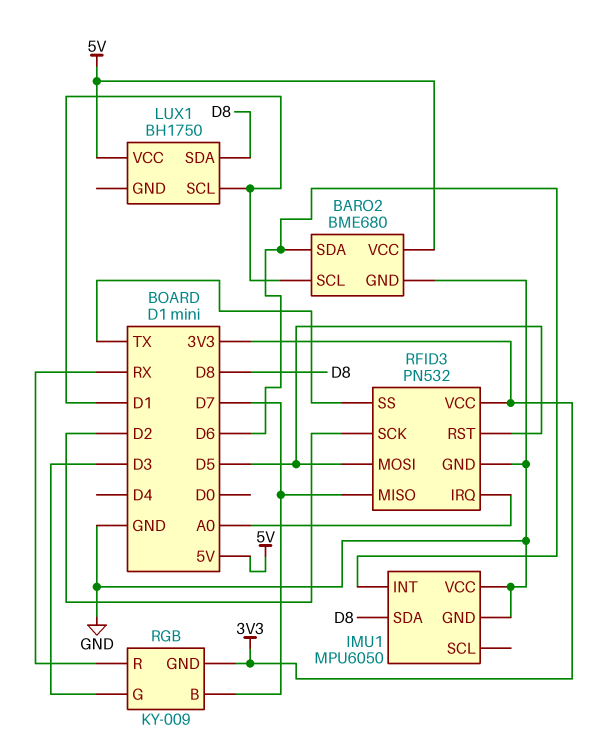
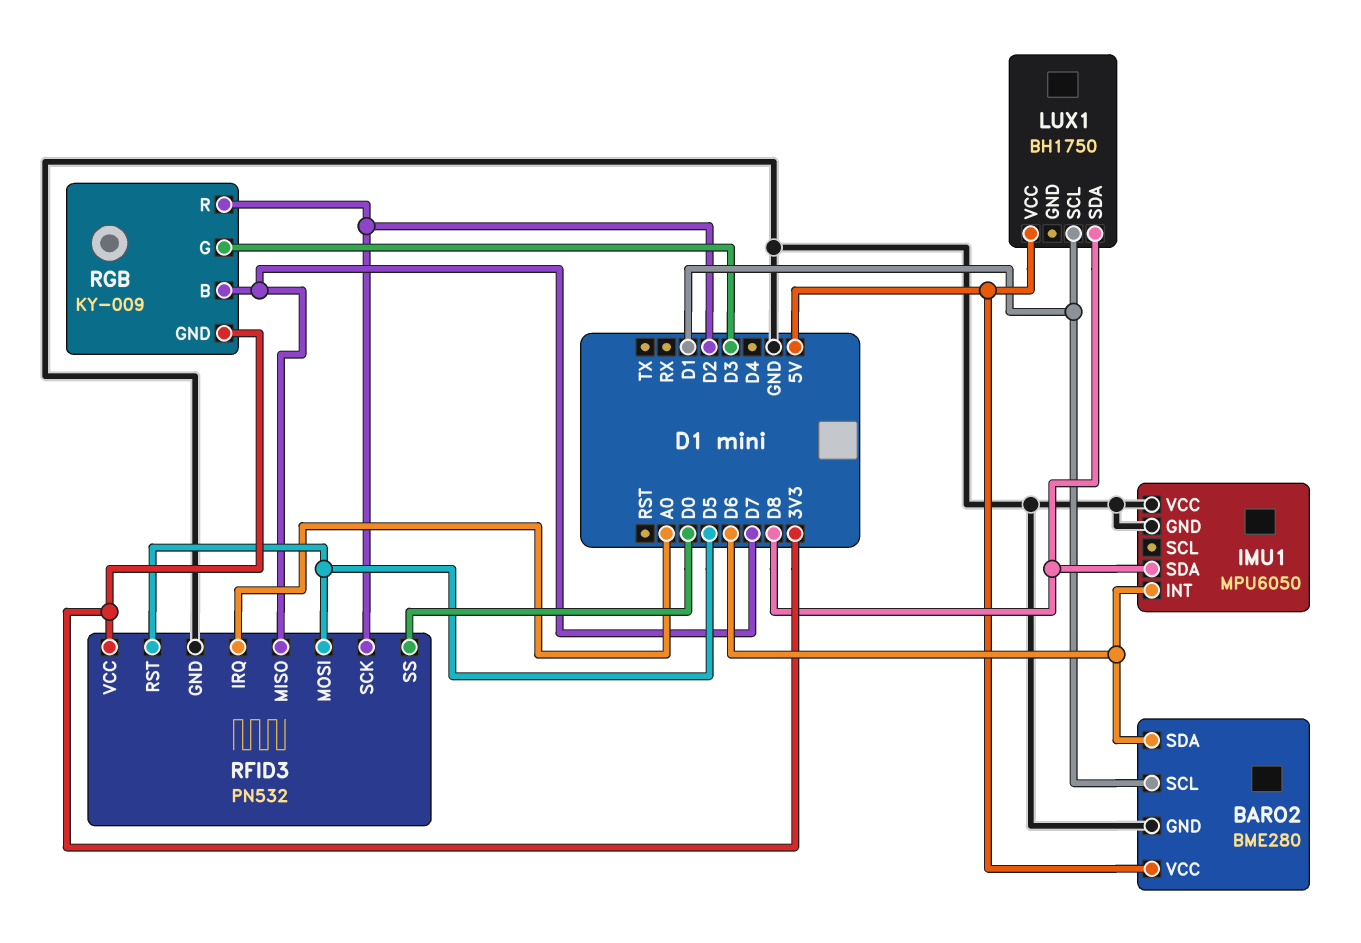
BARO2: BME680 -> BME280
RFID3 pin SS: TX -> D0
RGB pin R: RX -> D2

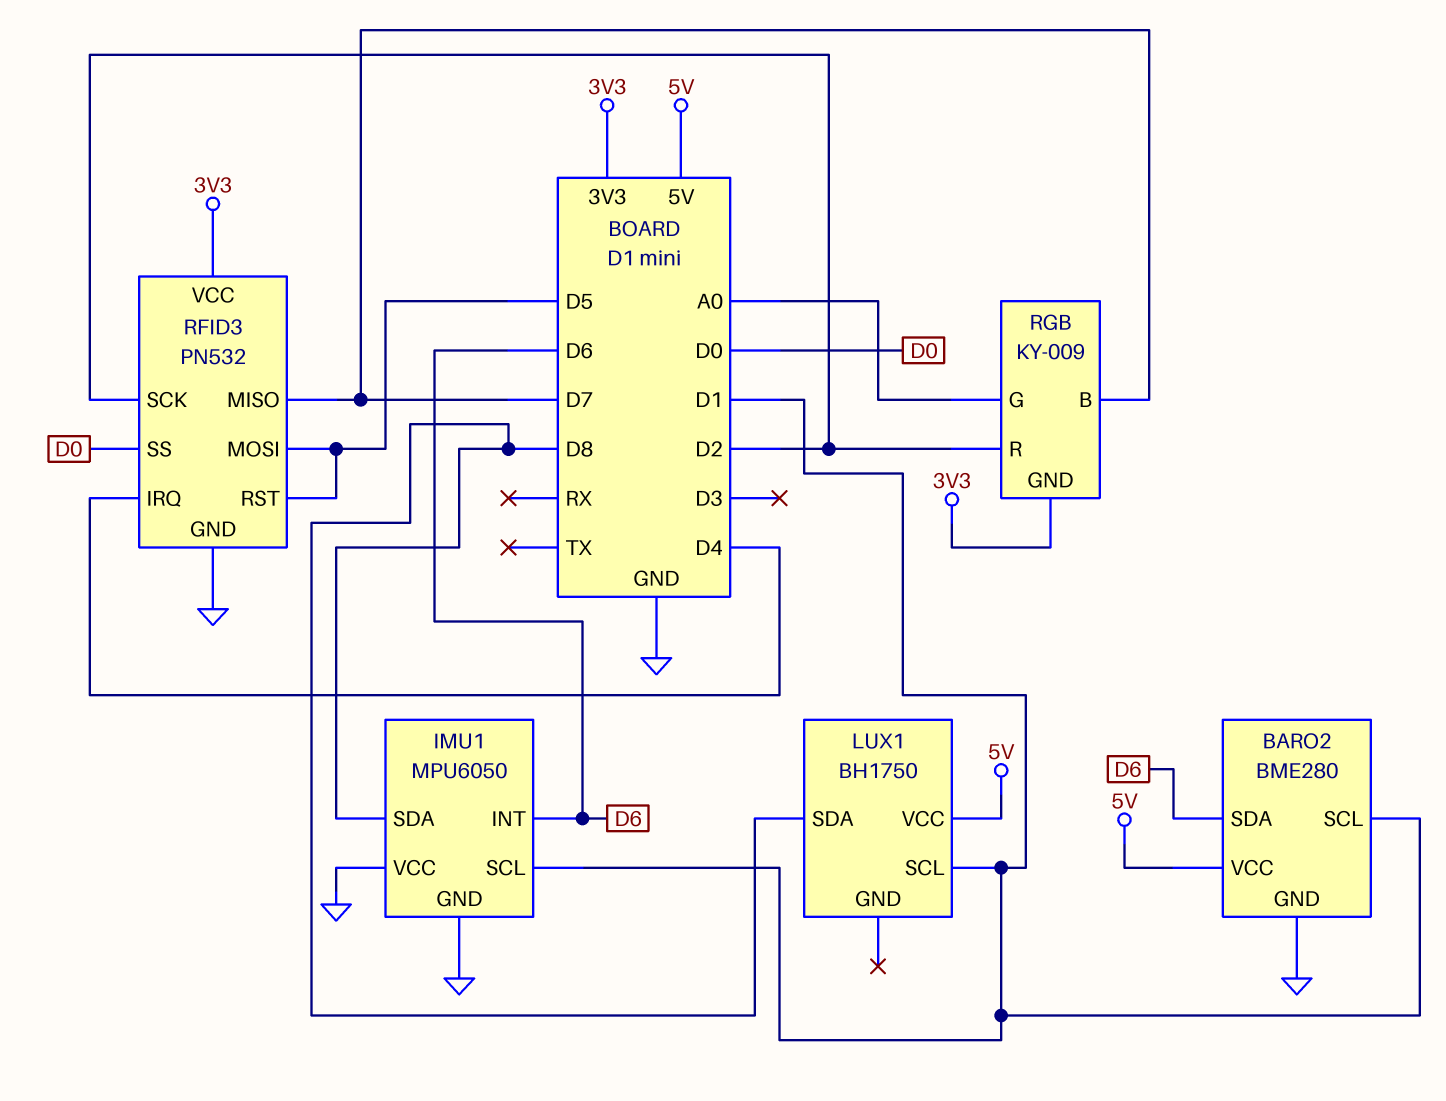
IMU1 pin SCL: none -> D1
RFID3 pin IRQ: A0 -> D4
RGB pin G: D3 -> A0

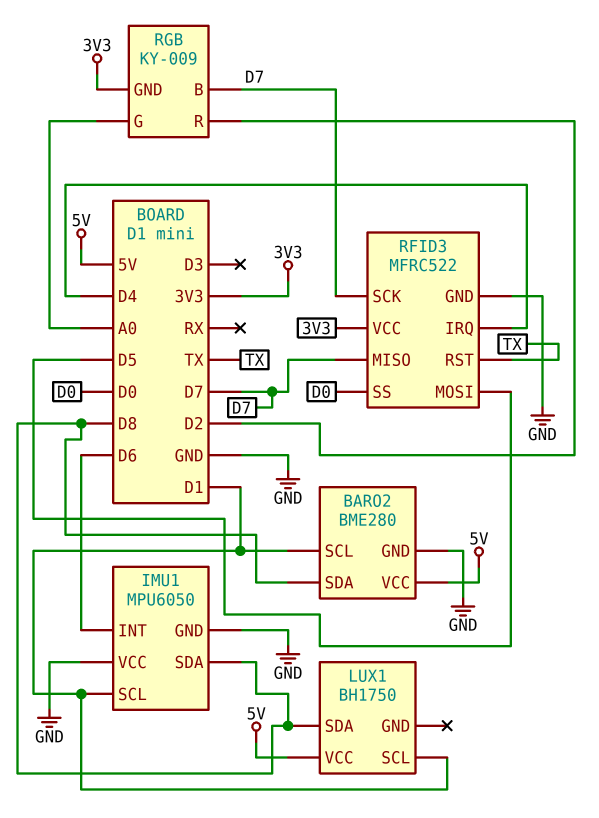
BARO2 pin SDA: D6 -> D8
RFID3: PN532 -> MFRC522
RFID3 pin RST: D5 -> TX
RFID3 pin SCK: D2 -> D7

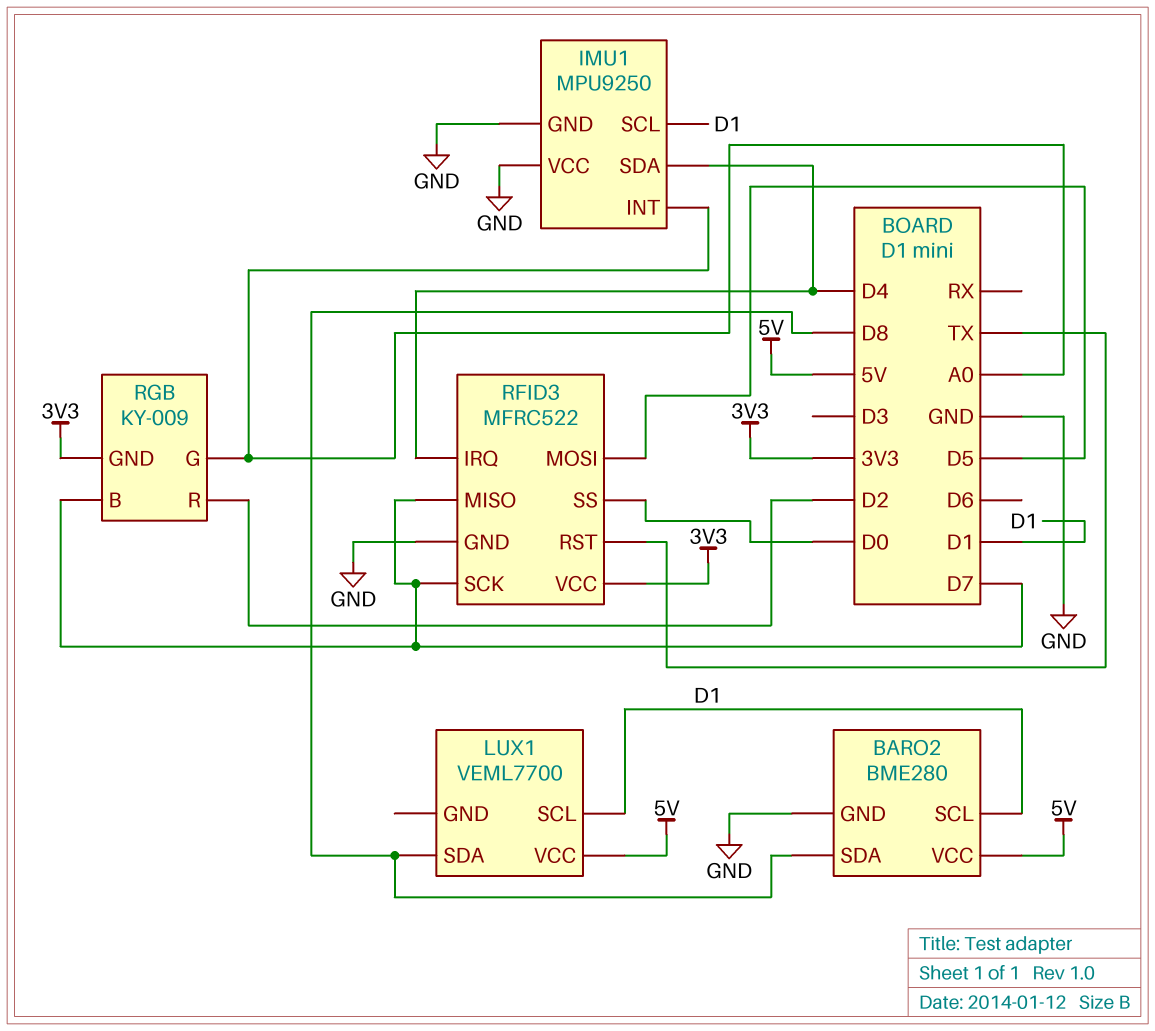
IMU1: MPU6050 -> MPU9250
IMU1 pin INT: D6 -> A0
IMU1 pin SDA: D8 -> D4
LUX1: BH1750 -> VEML7700

